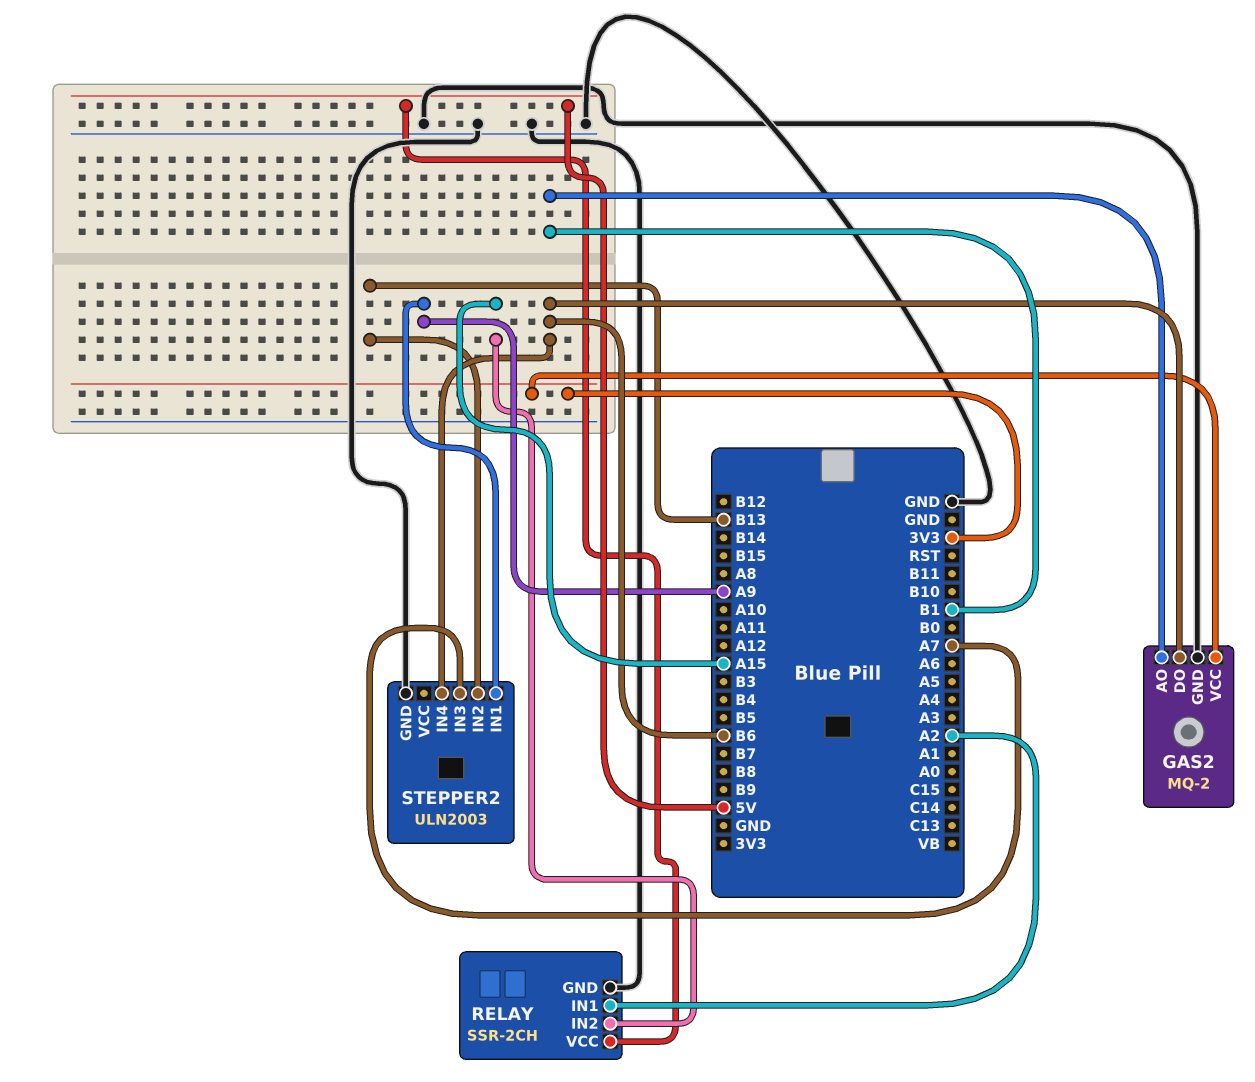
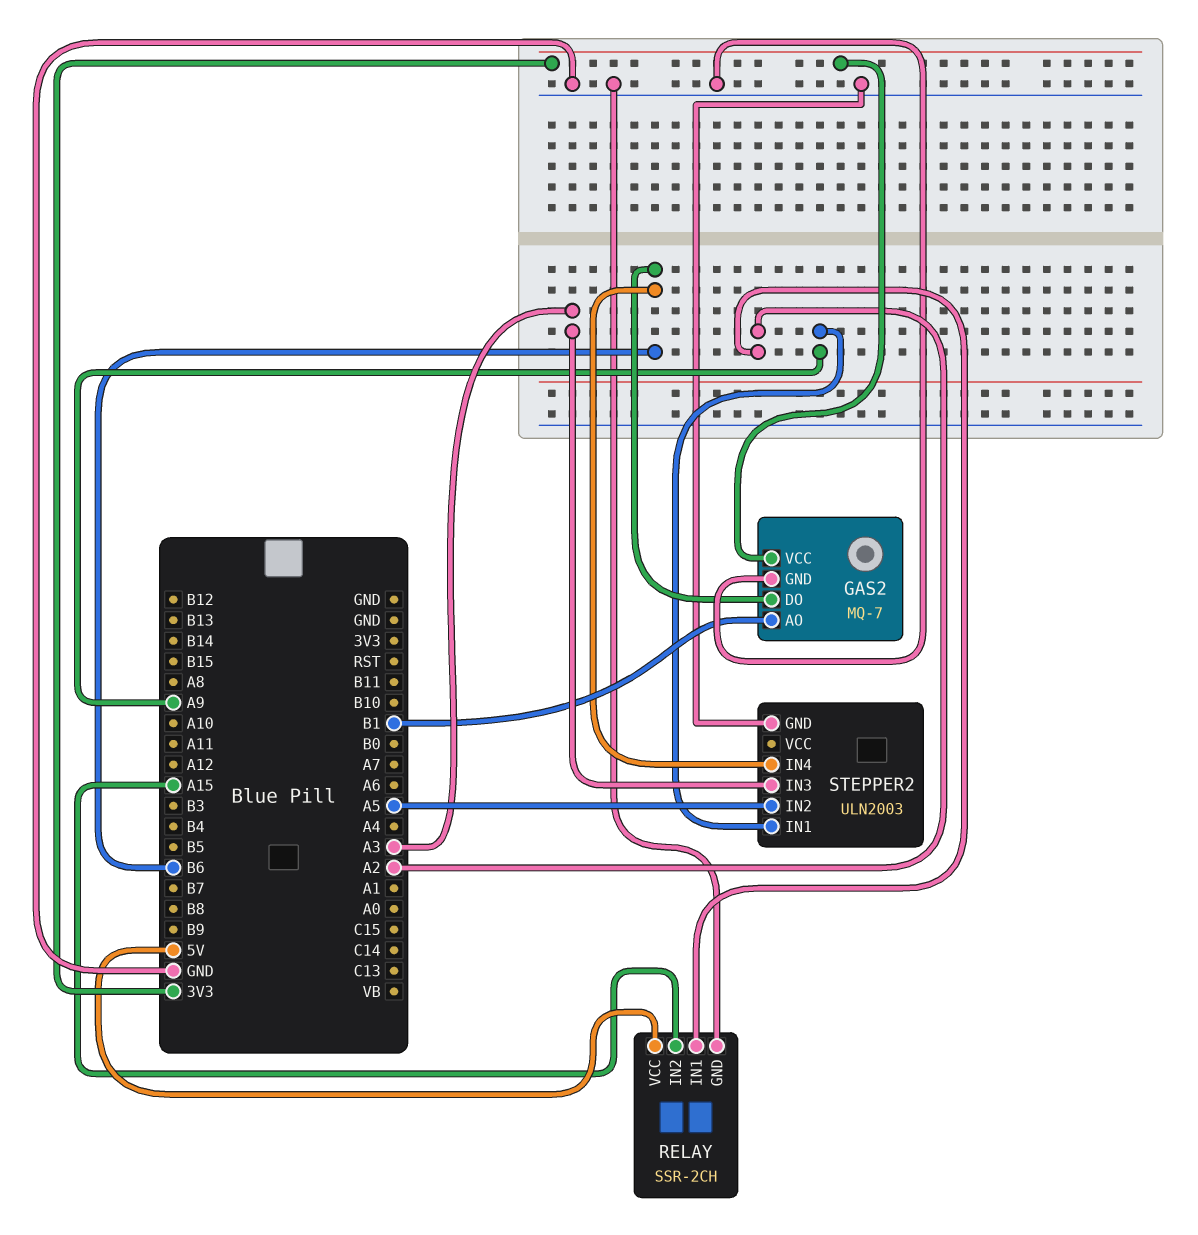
GAS2: MQ-2 -> MQ-7
STEPPER2 pin IN2: B13 -> A5
STEPPER2 pin IN3: A7 -> A3

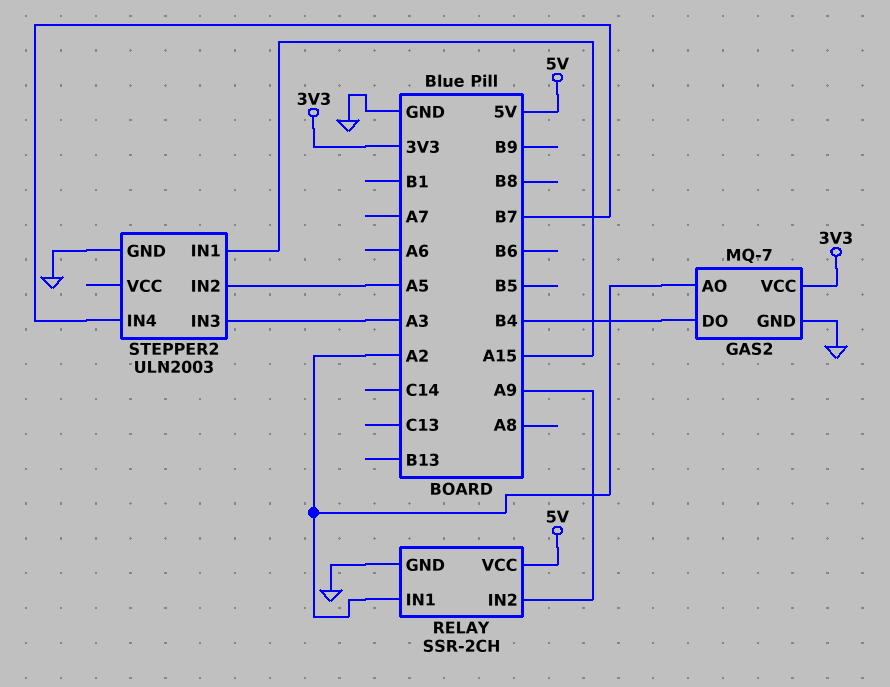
GAS2 pin AO: B1 -> A2
GAS2 pin DO: B6 -> B4
RELAY pin IN2: A15 -> A9
STEPPER2 pin IN1: A9 -> A15
STEPPER2 pin IN4: B6 -> B7

